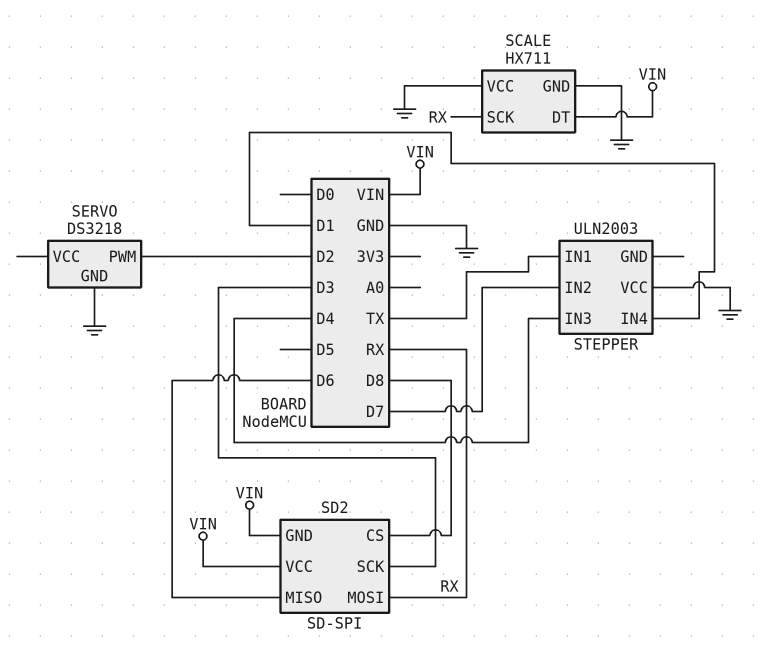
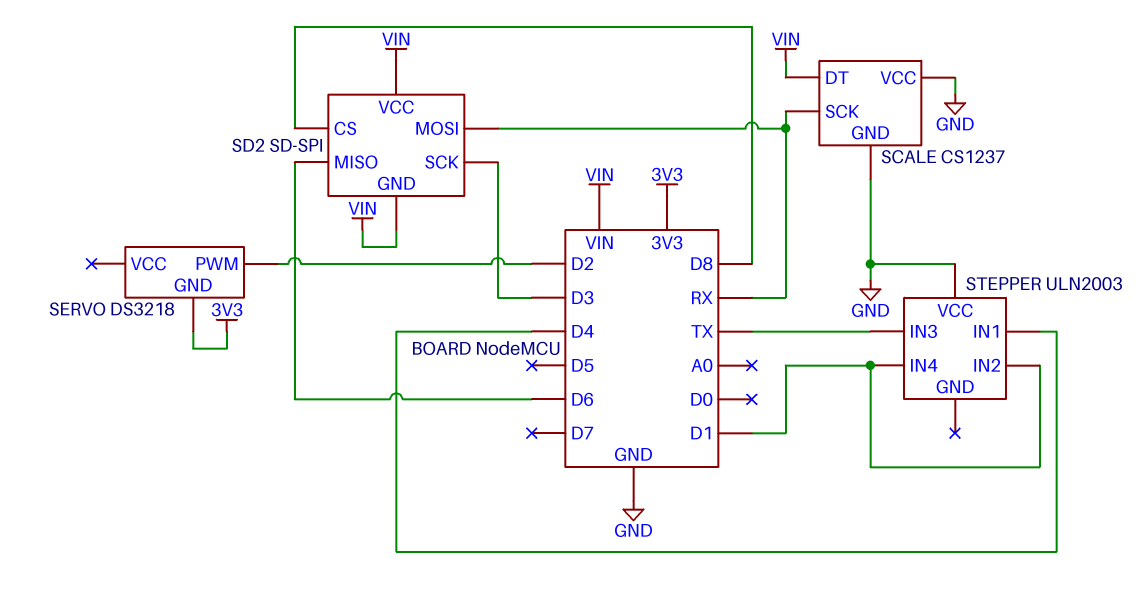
SCALE: HX711 -> CS1237
SERVO pin GND: GND -> 3V3
STEPPER pin IN1: TX -> D4
STEPPER pin IN2: D7 -> D1
STEPPER pin IN3: D4 -> TX

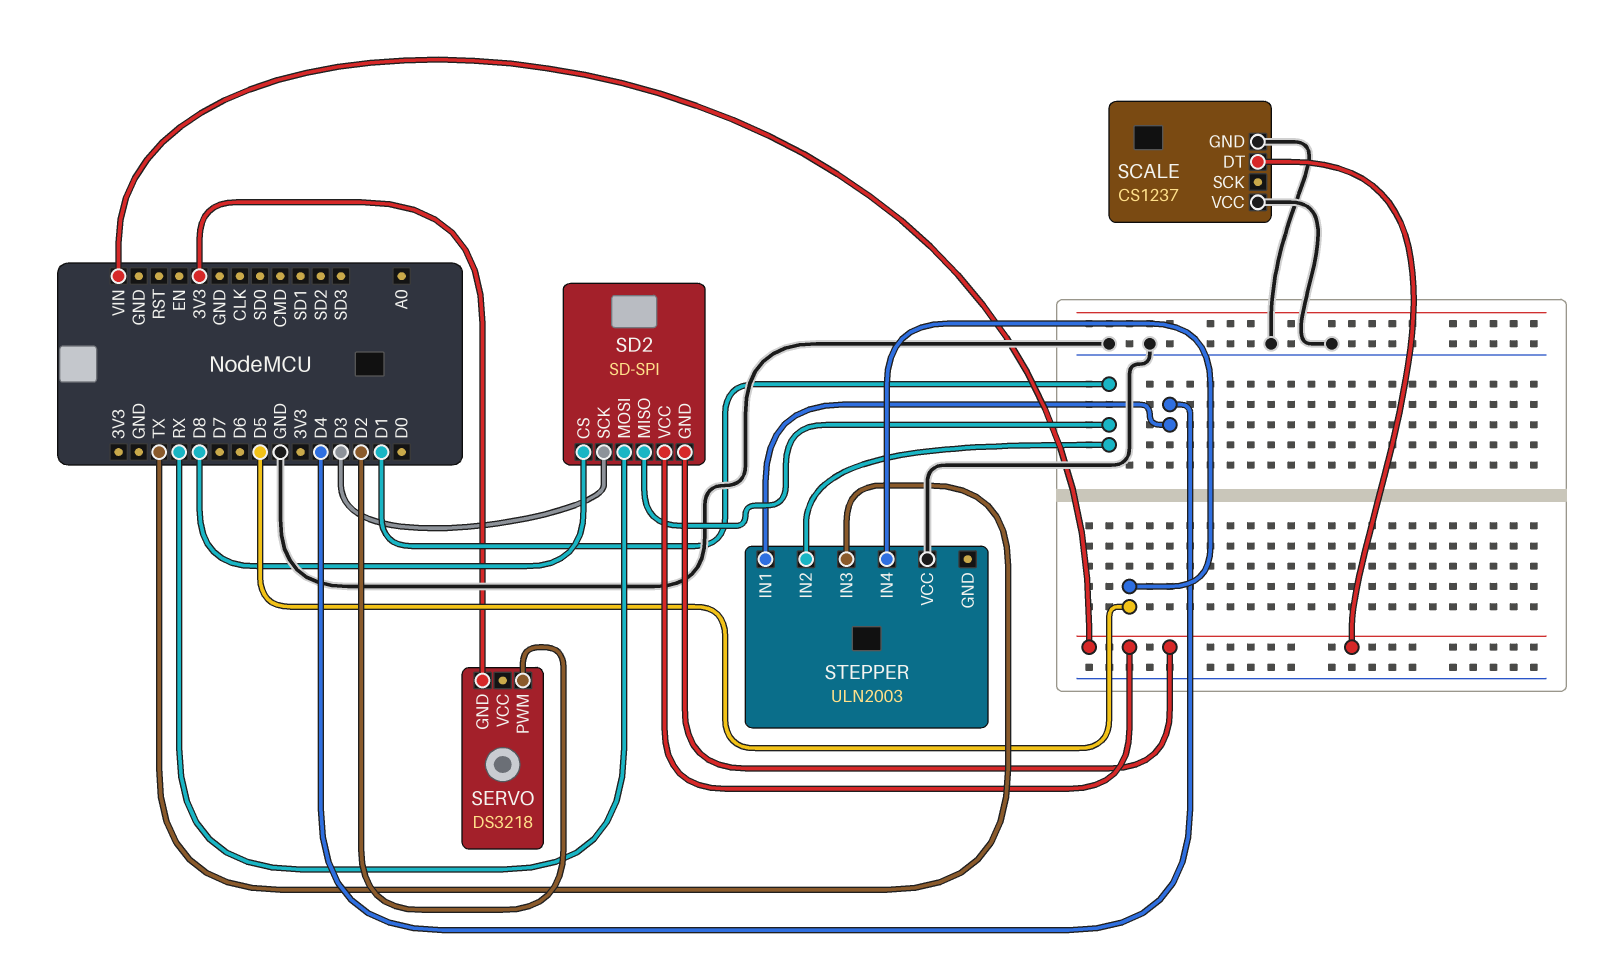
SCALE pin SCK: RX -> none
SD2 pin MISO: D6 -> D1
STEPPER pin IN4: D1 -> D5

